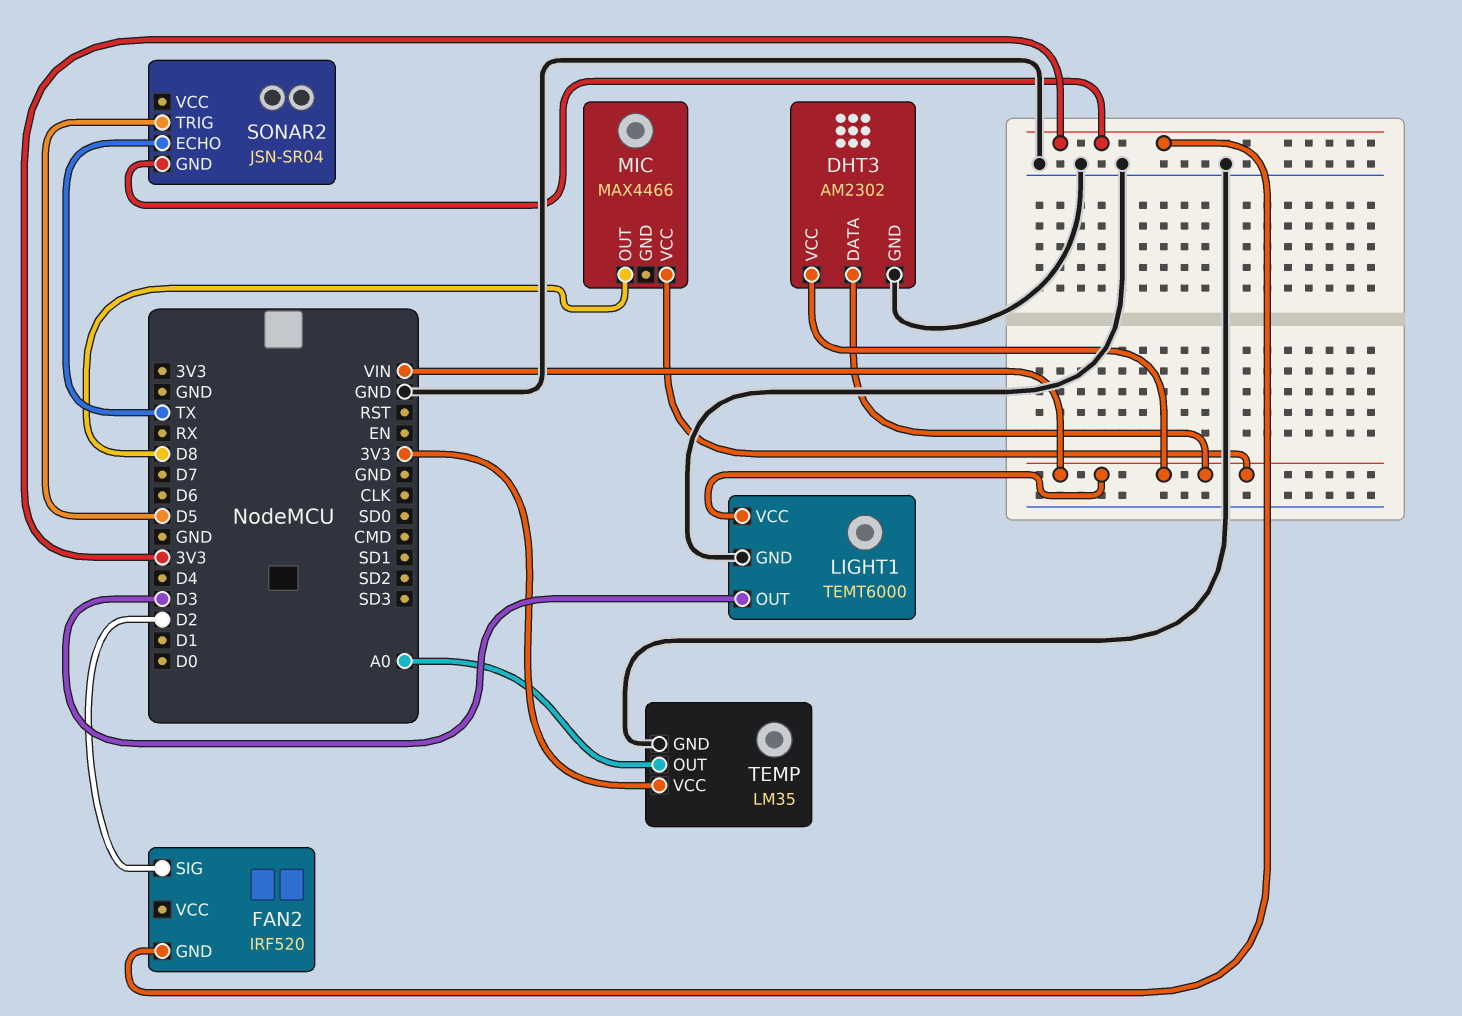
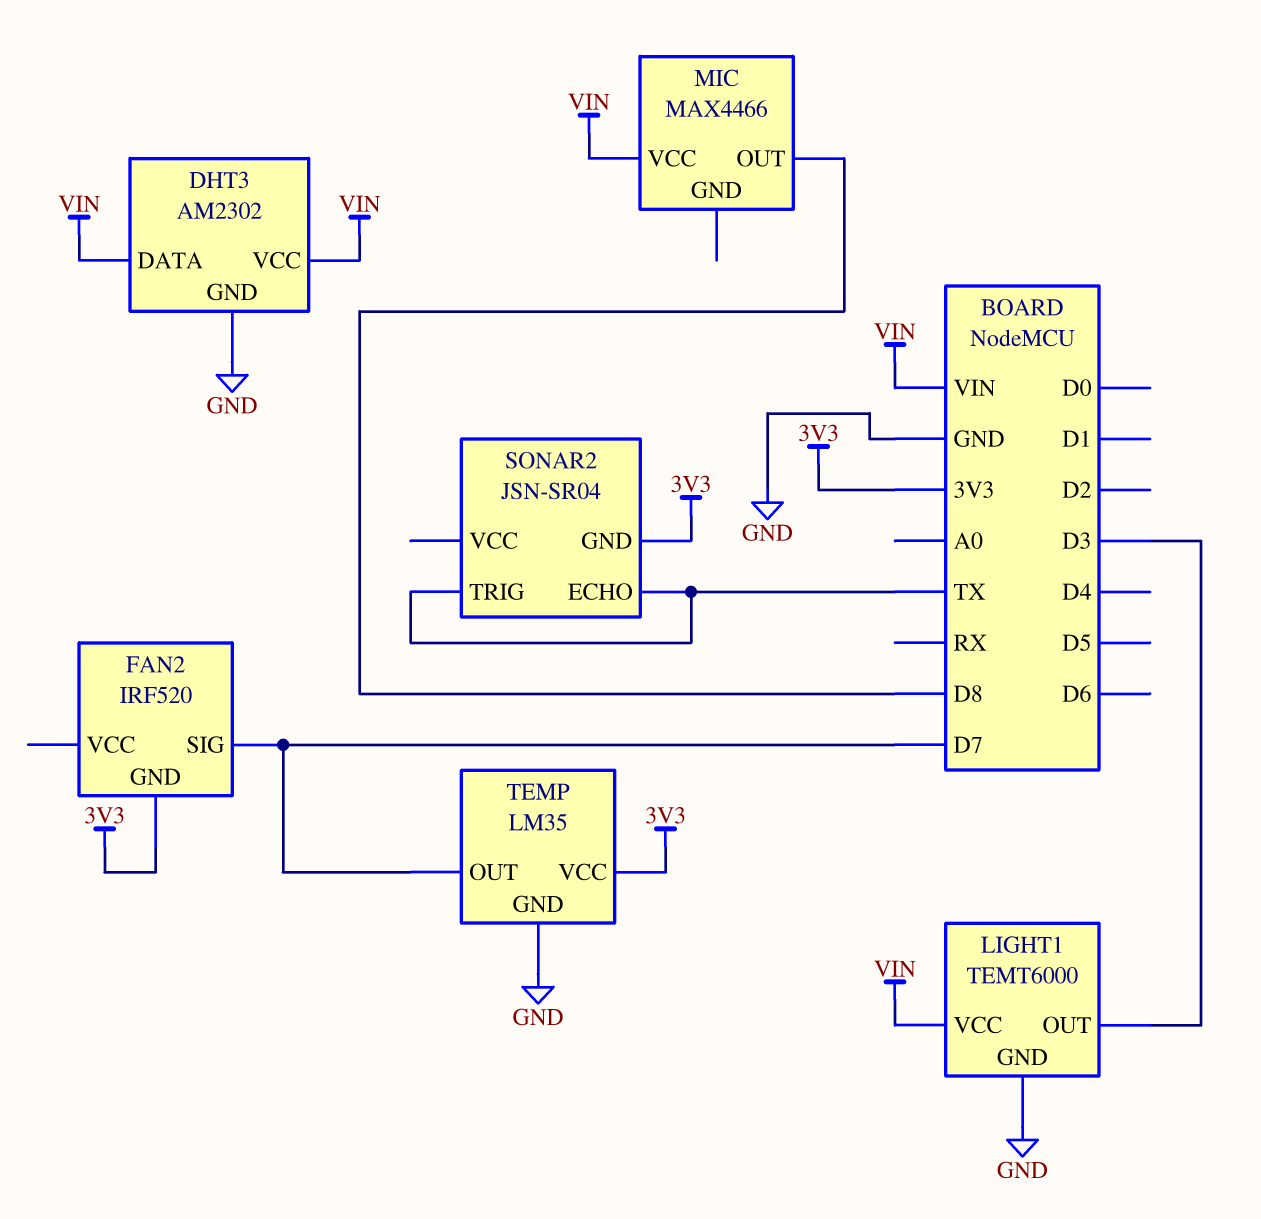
FAN2 pin SIG: D2 -> D7
SONAR2 pin TRIG: D5 -> TX
TEMP pin OUT: A0 -> D7

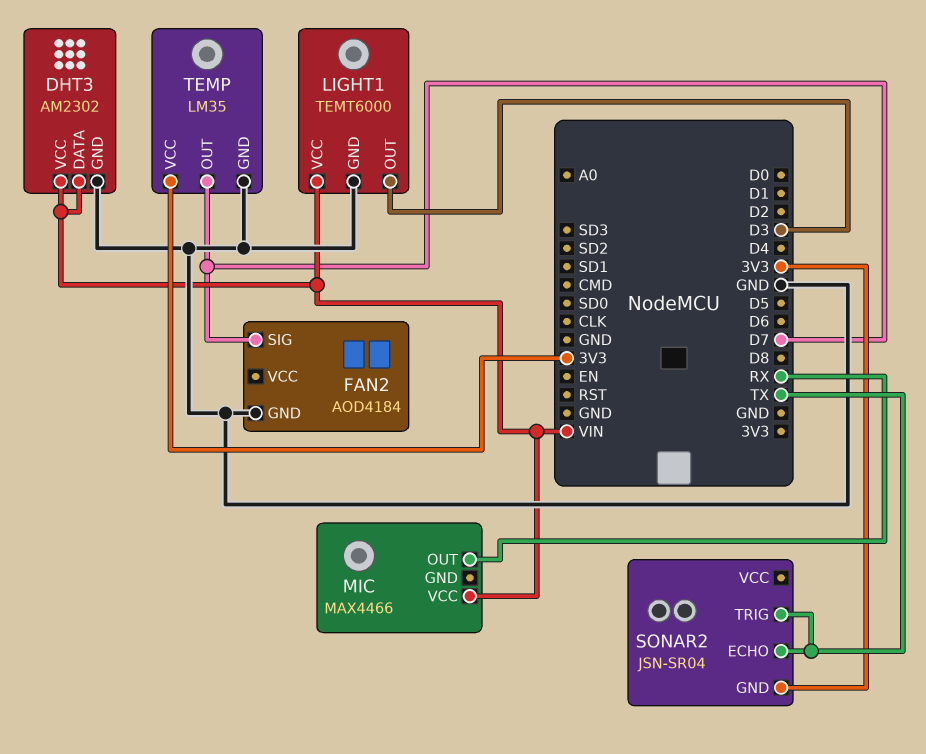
FAN2: IRF520 -> AOD4184
FAN2 pin GND: 3V3 -> GND
MIC pin OUT: D8 -> RX

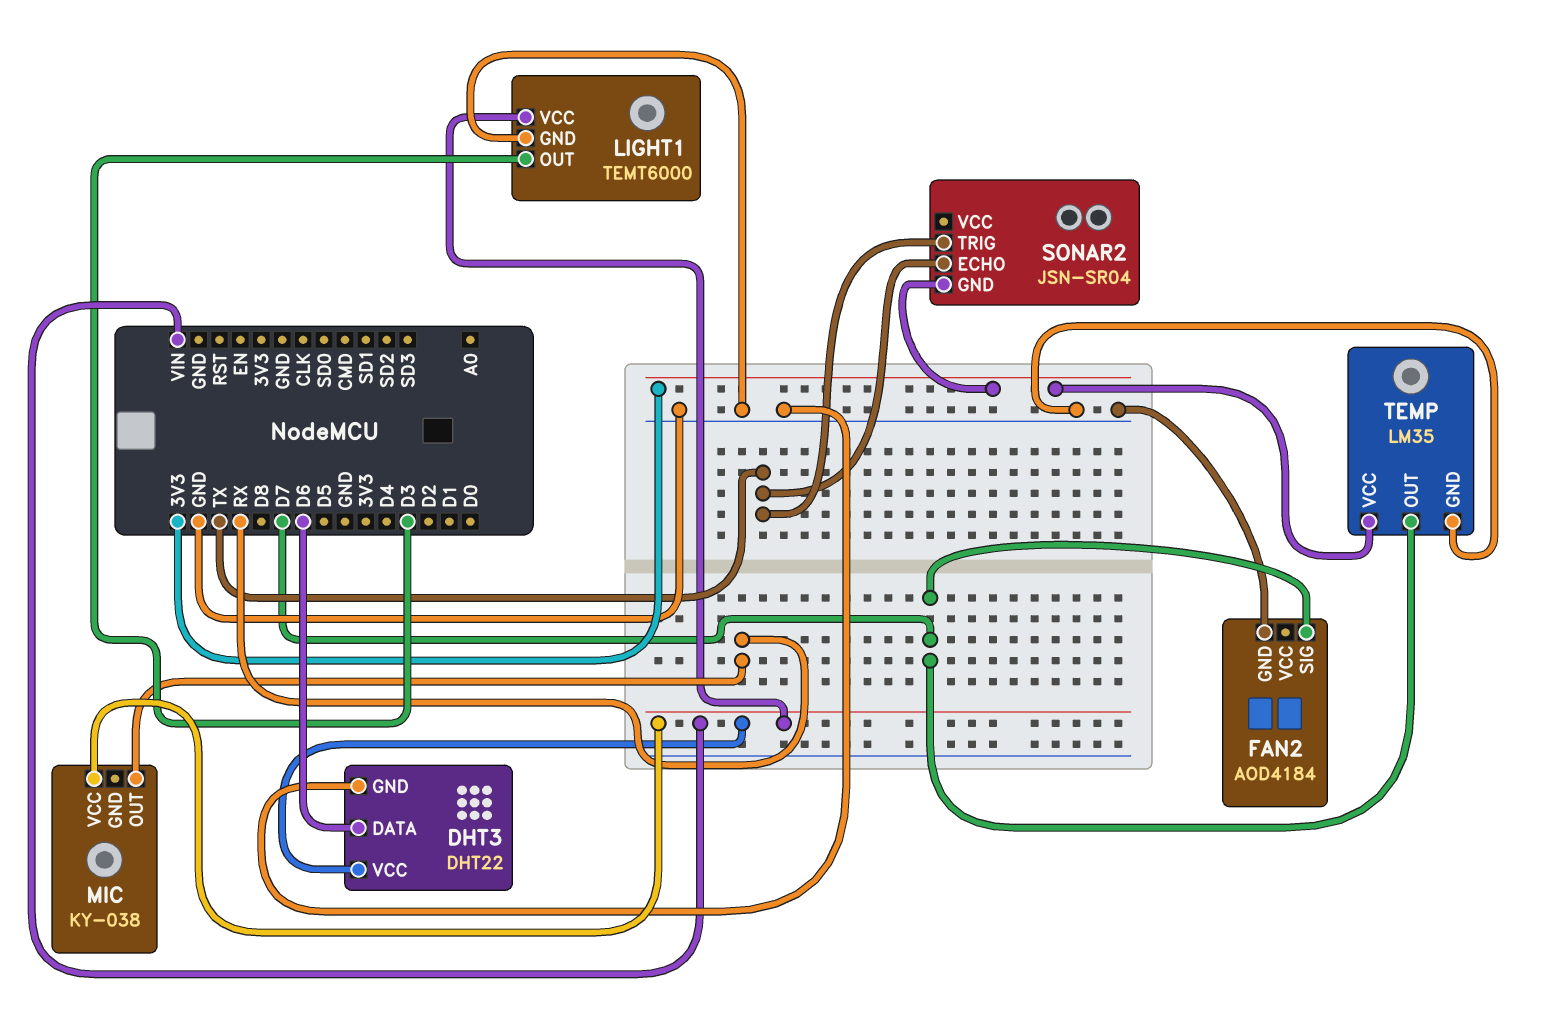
DHT3: AM2302 -> DHT22
DHT3 pin DATA: VIN -> D6
MIC: MAX4466 -> KY-038

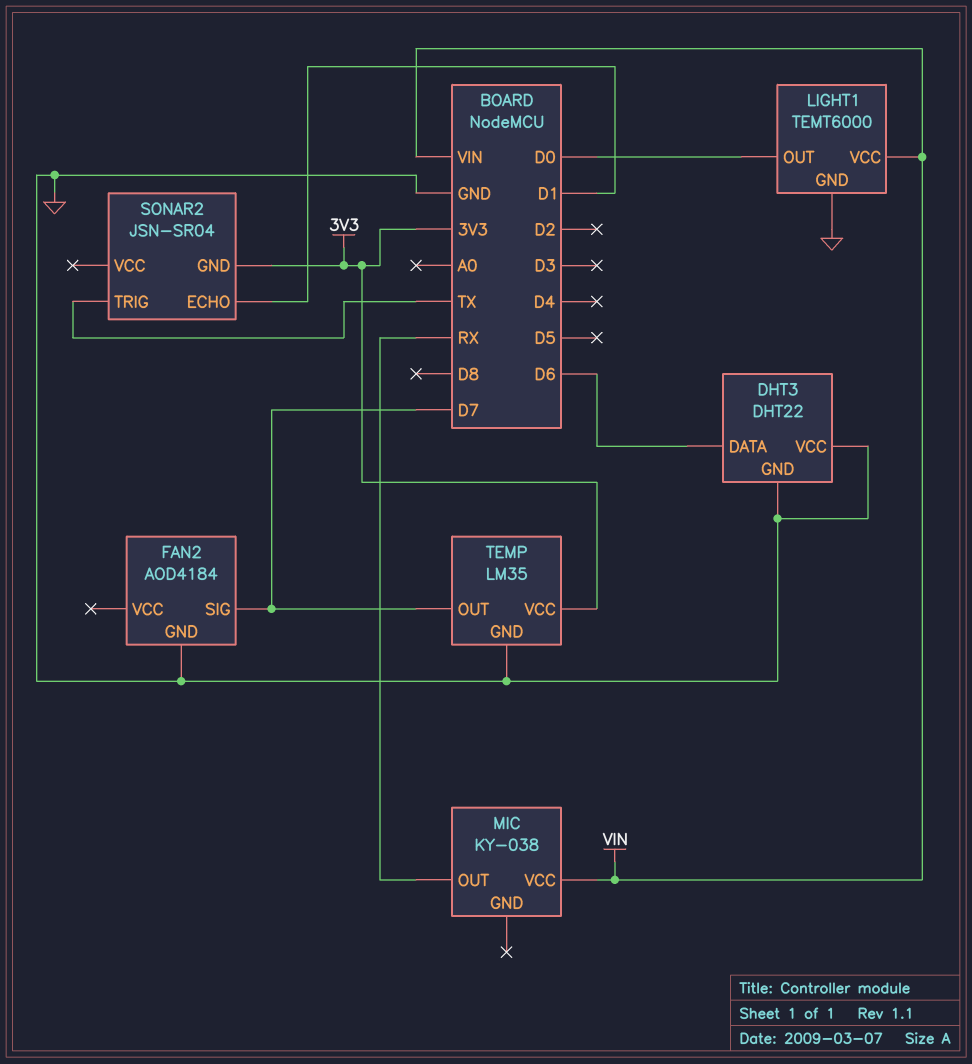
DHT3 pin VCC: VIN -> GND
LIGHT1 pin OUT: D3 -> D0
SONAR2 pin ECHO: TX -> D1

